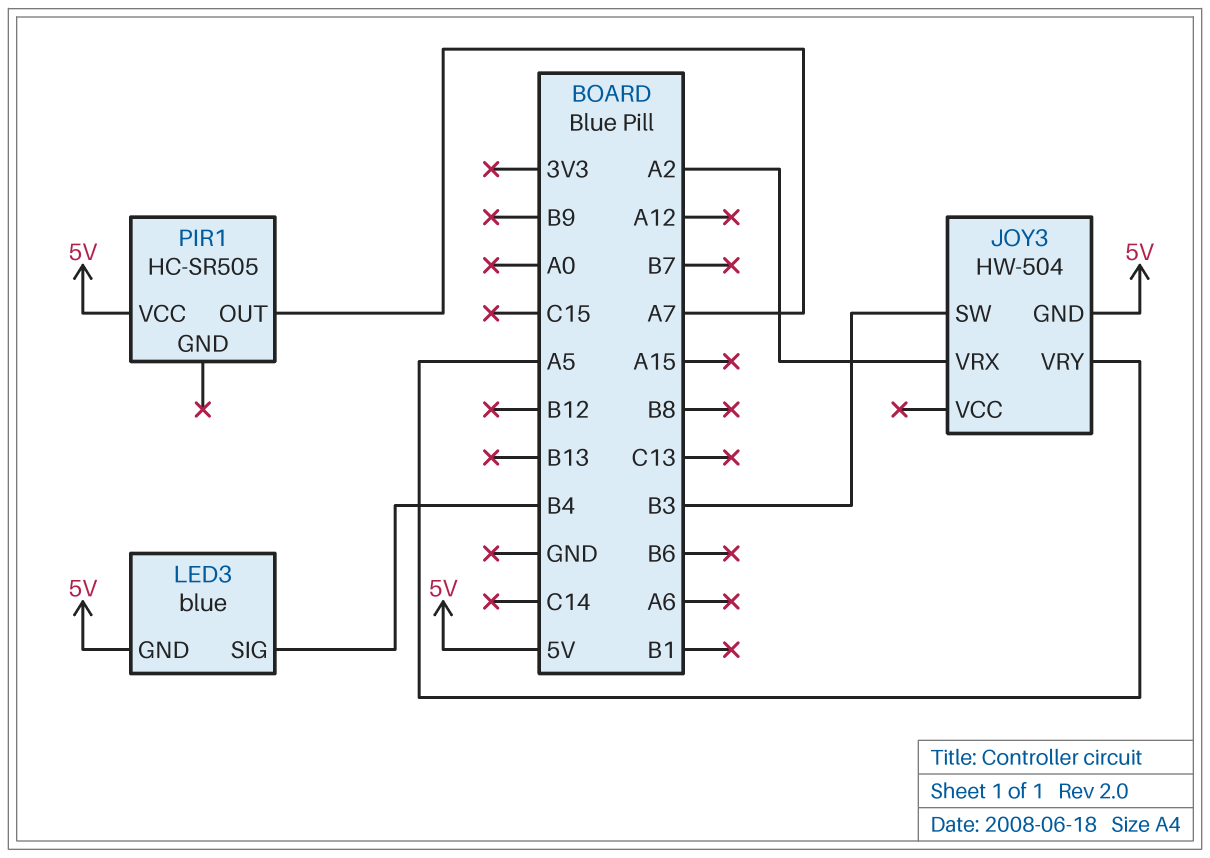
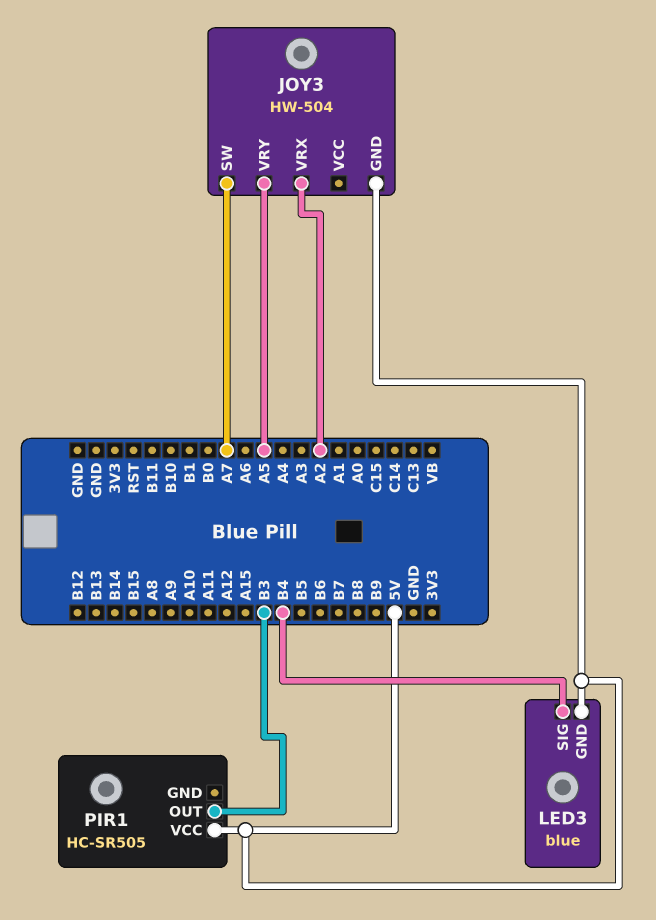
JOY3 pin SW: B3 -> A7
PIR1 pin OUT: A7 -> B3

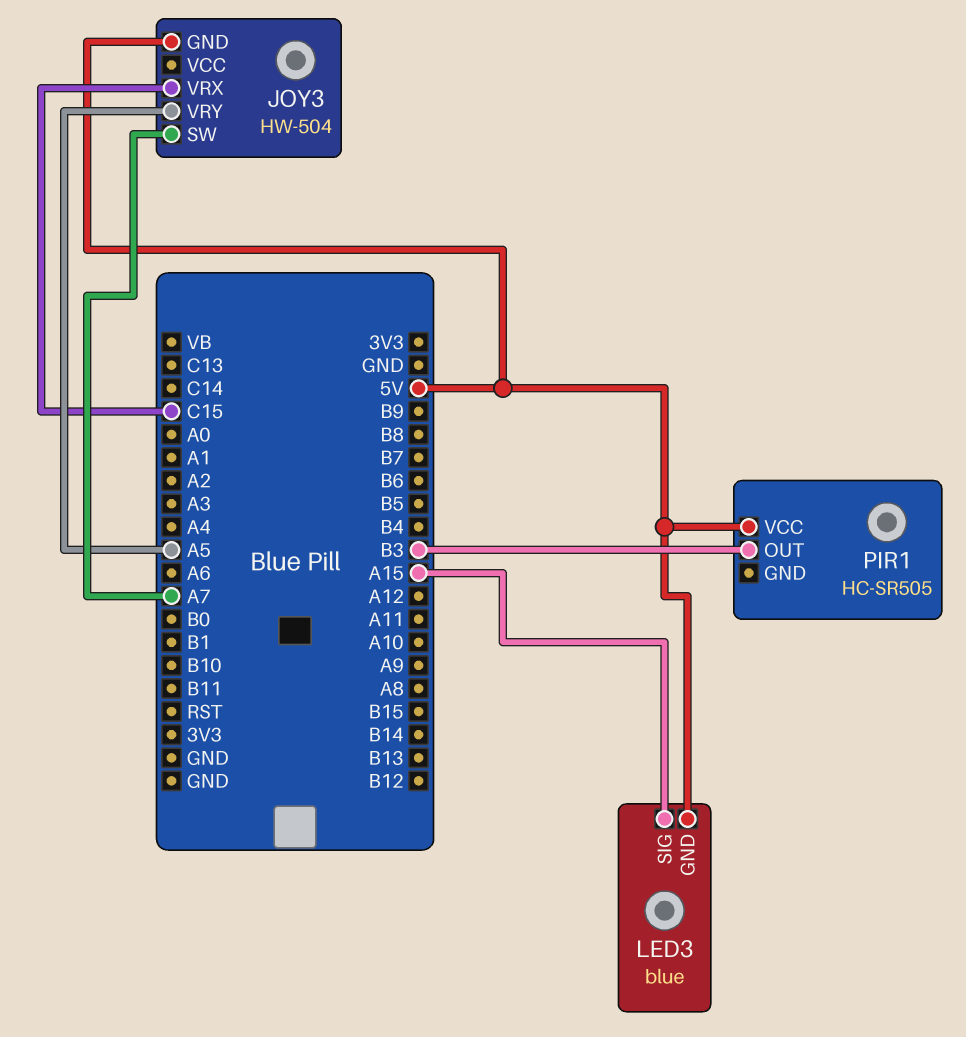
JOY3 pin VRX: A2 -> C15
LED3 pin SIG: B4 -> A15

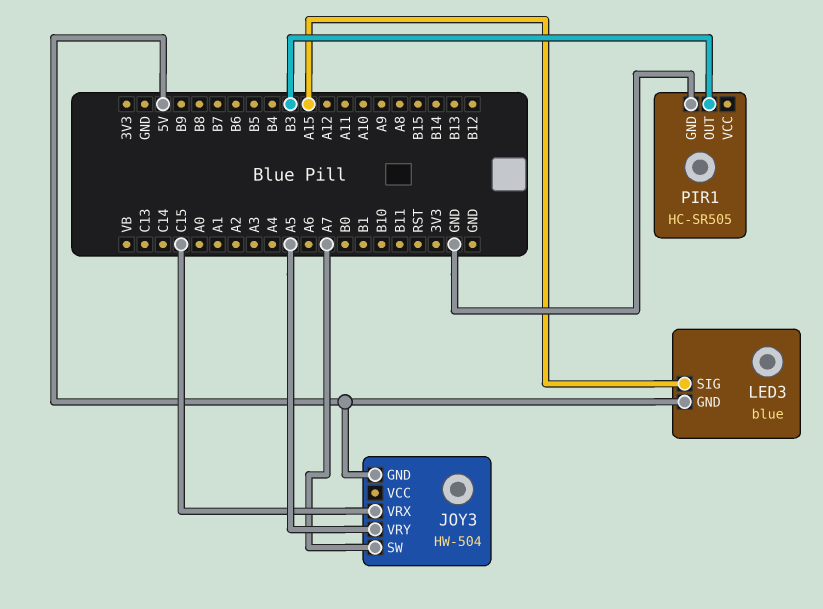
PIR1 pin GND: none -> GND
PIR1 pin VCC: 5V -> none

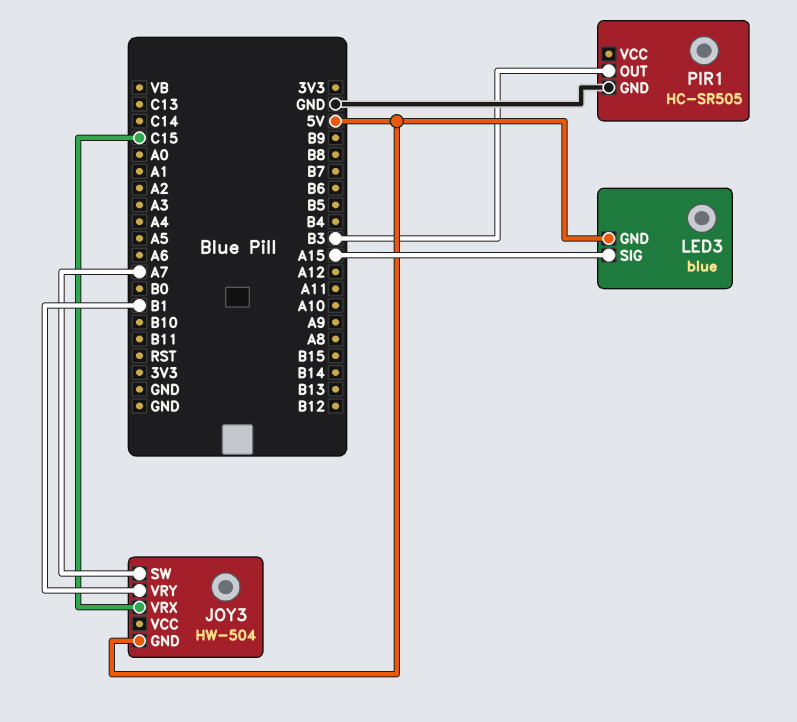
JOY3 pin VRY: A5 -> B1

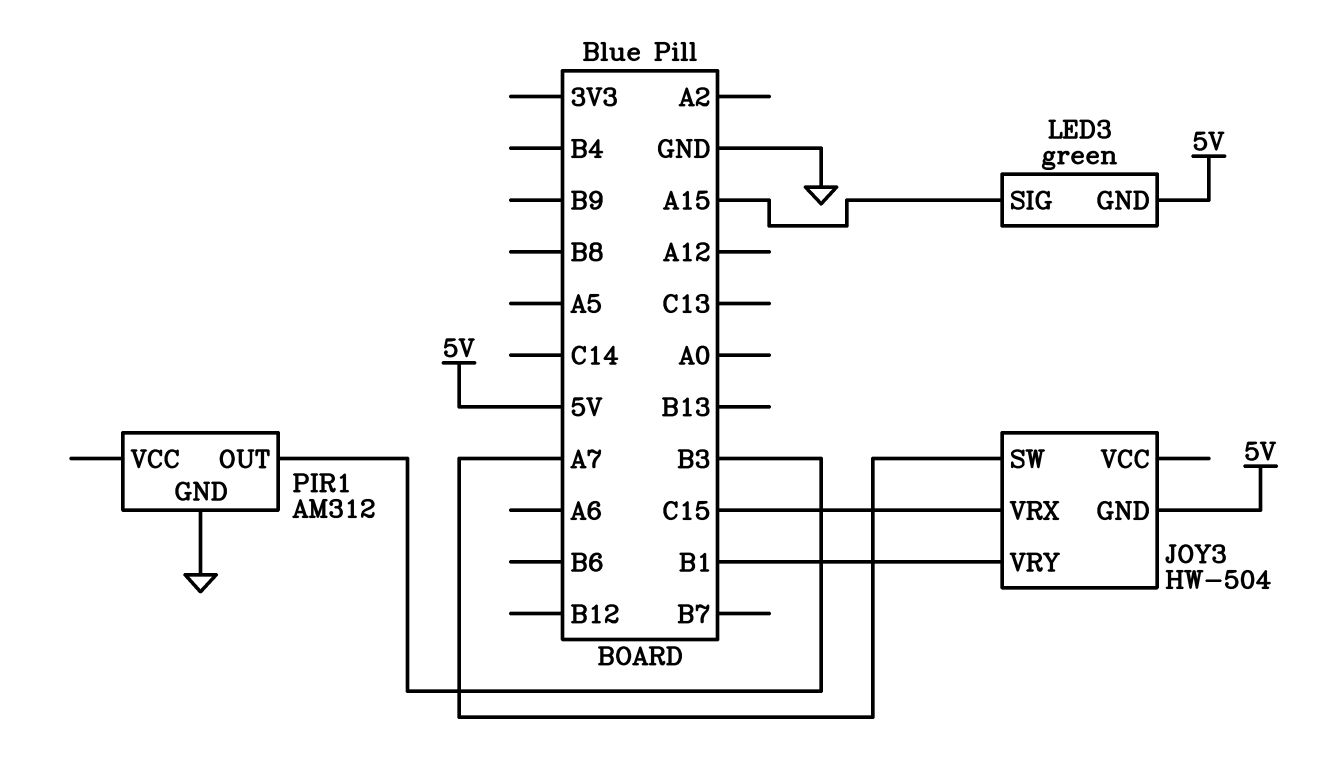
LED3: blue -> green
PIR1: HC-SR505 -> AM312

